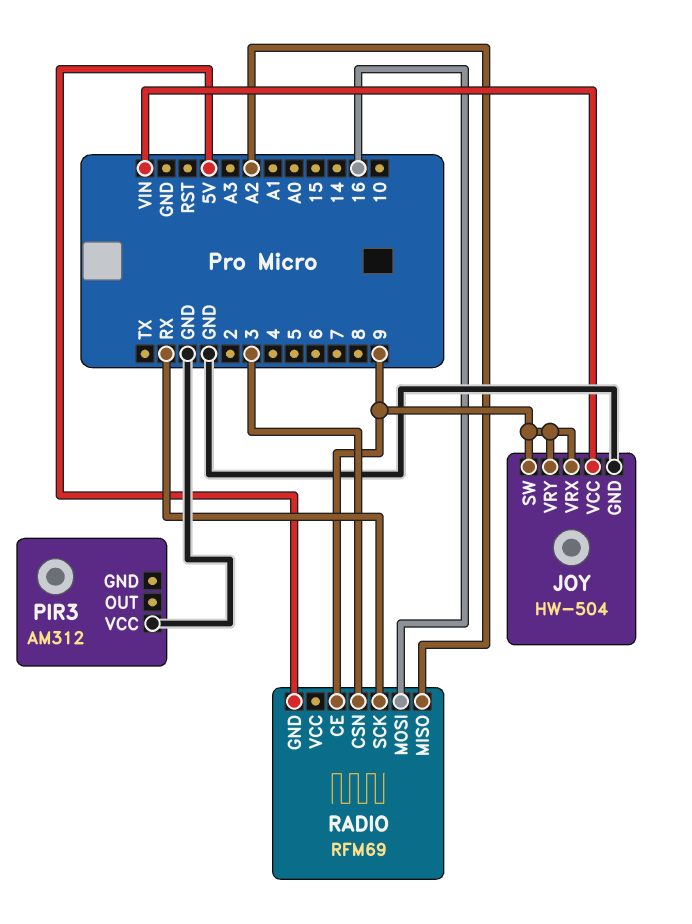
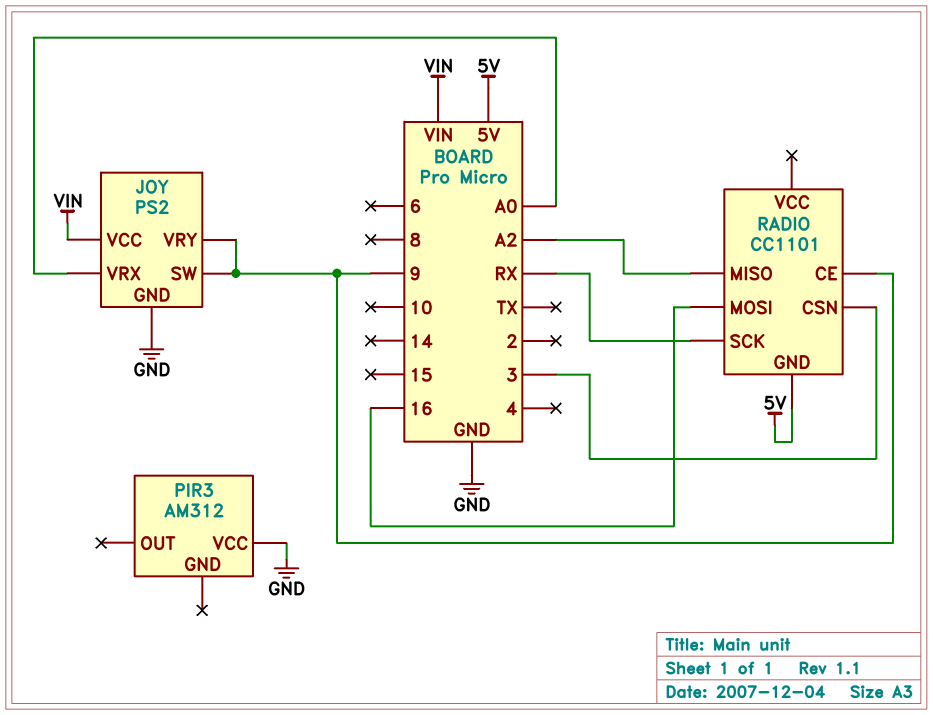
JOY: HW-504 -> PS2
JOY pin VRX: 9 -> A0
RADIO: RFM69 -> CC1101

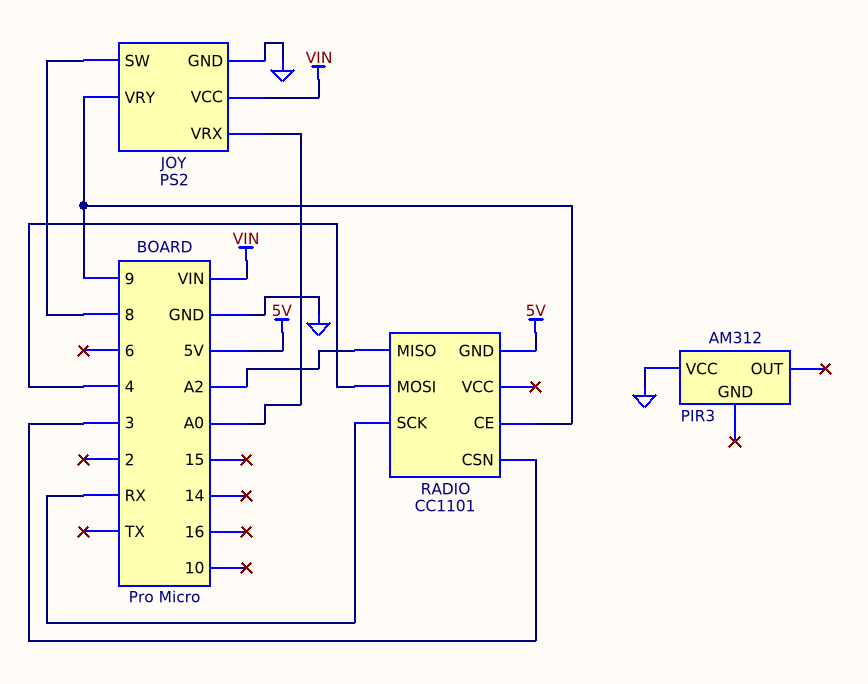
JOY pin SW: 9 -> 8
RADIO pin MOSI: 16 -> 4

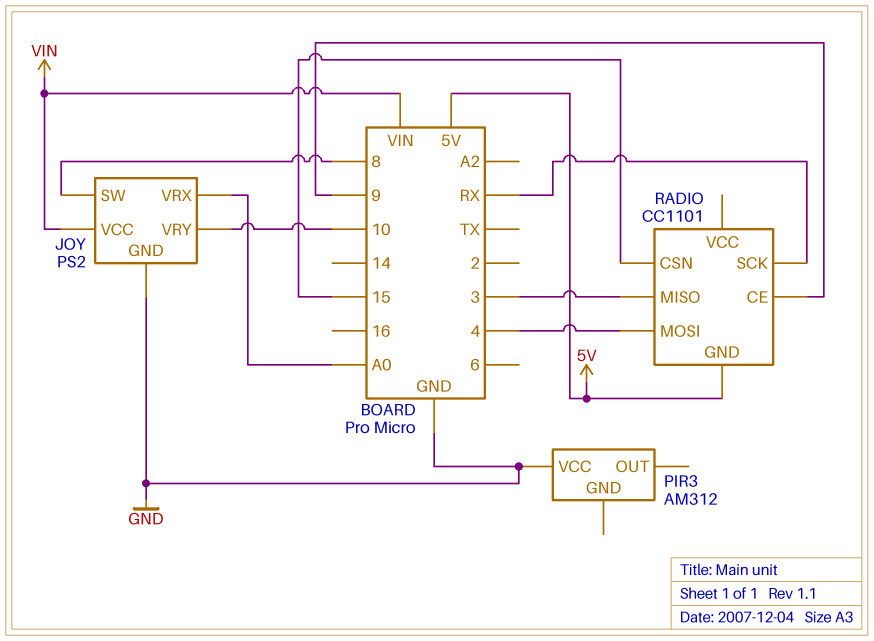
JOY pin VRY: 9 -> 10
RADIO pin CSN: 3 -> 15
RADIO pin MISO: A2 -> 3

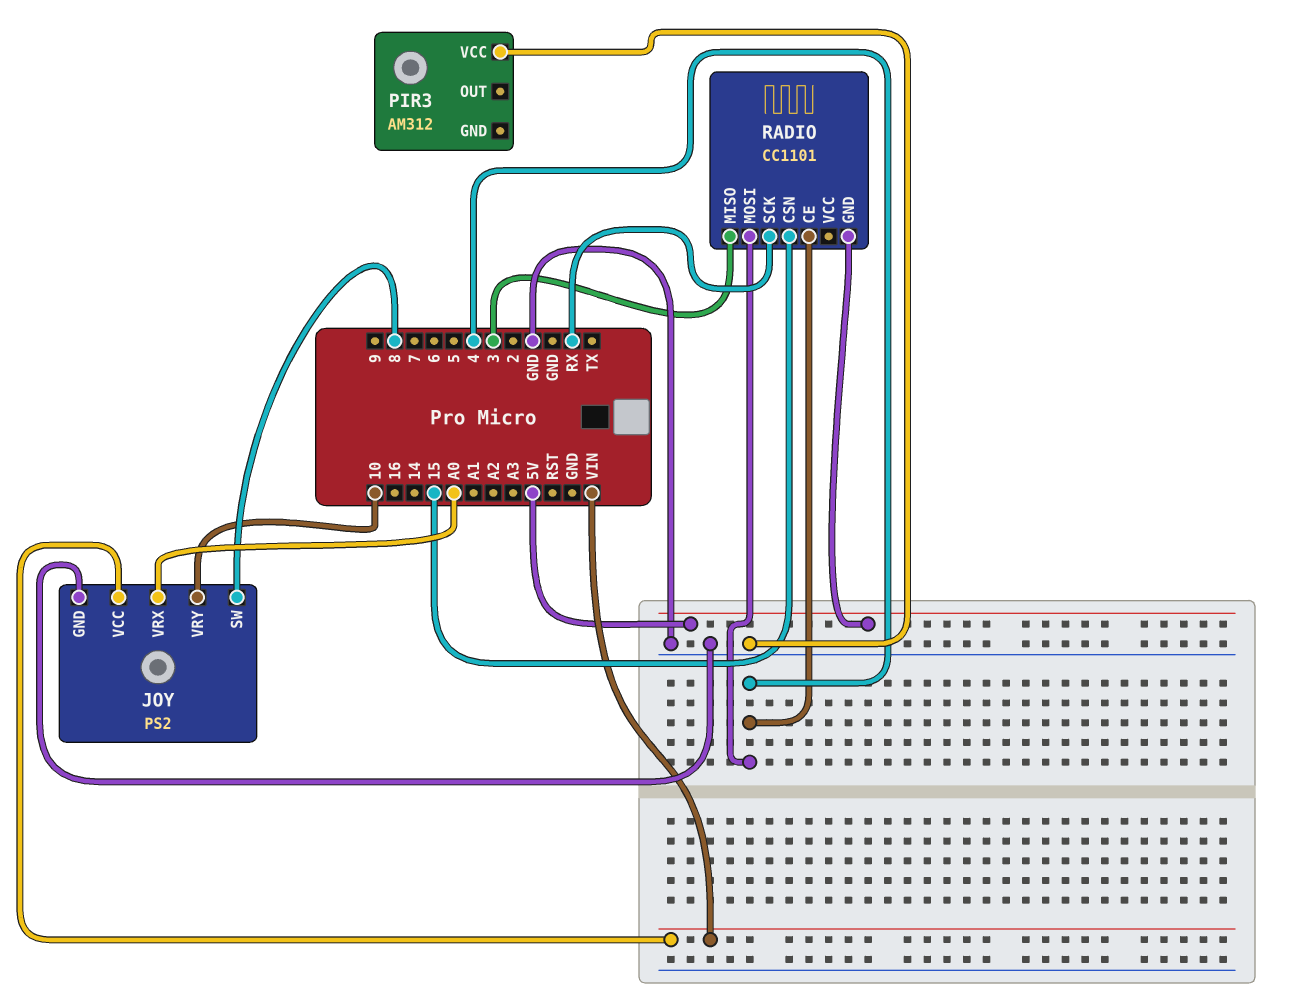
RADIO pin CE: 9 -> 4

